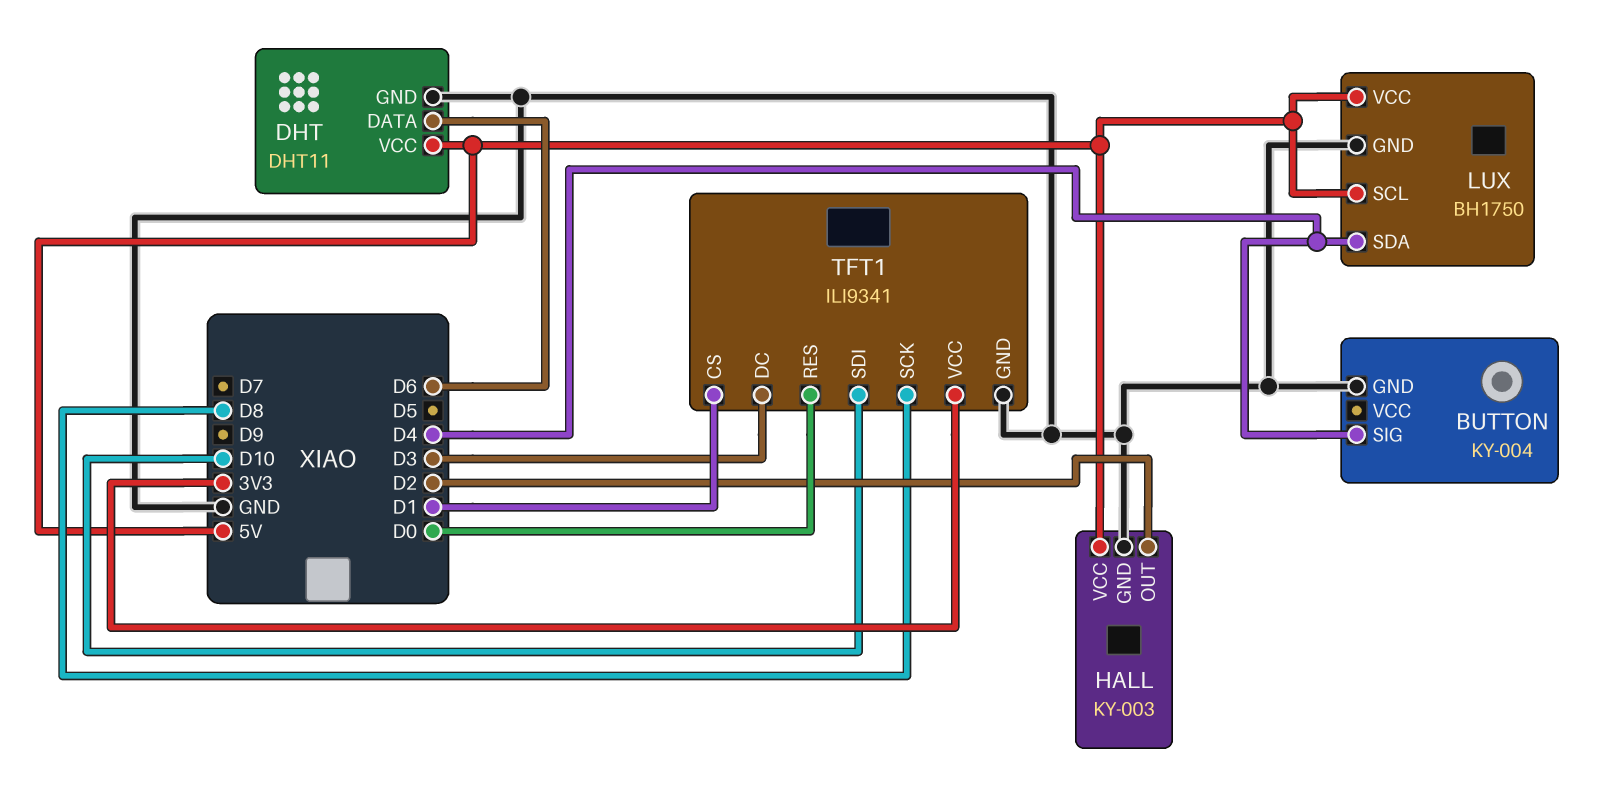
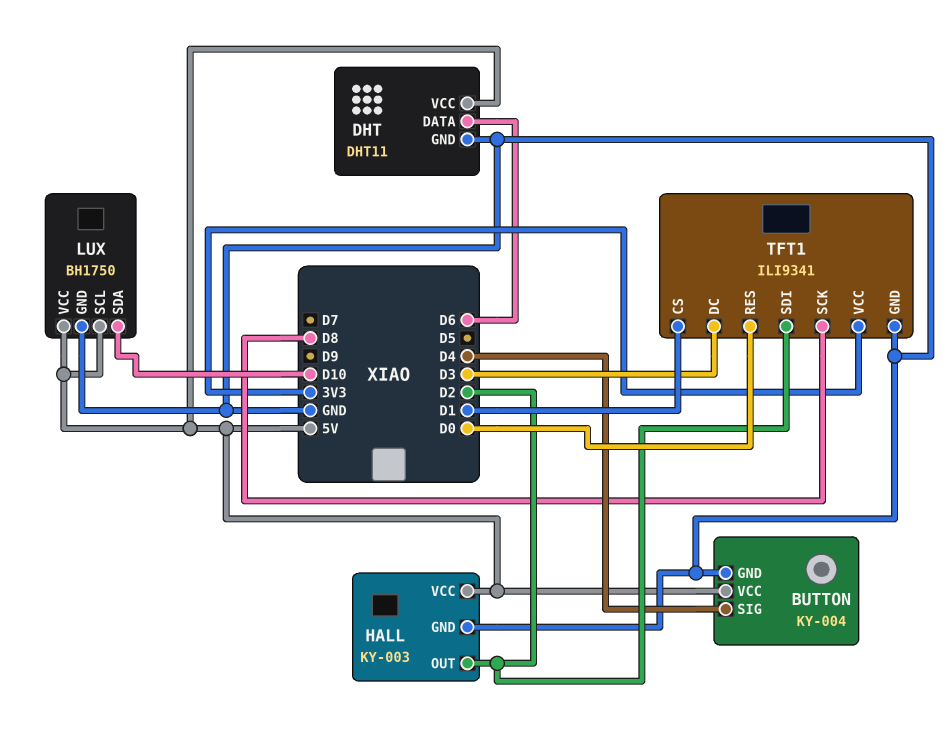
BUTTON pin VCC: none -> 5V
LUX pin SDA: D4 -> D10
TFT1 pin SDI: D10 -> D2

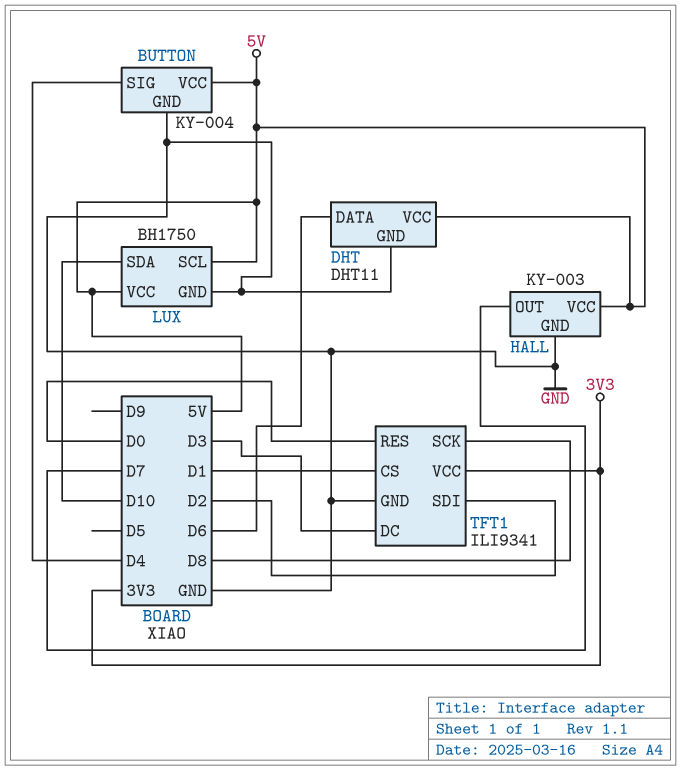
HALL pin OUT: D2 -> D7

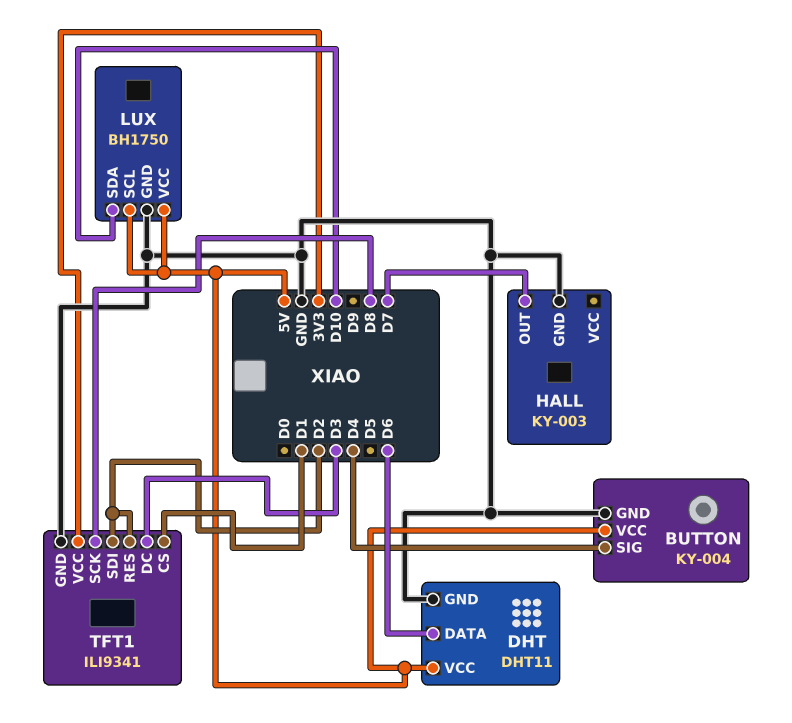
HALL pin VCC: 5V -> none
TFT1 pin RES: D0 -> D2

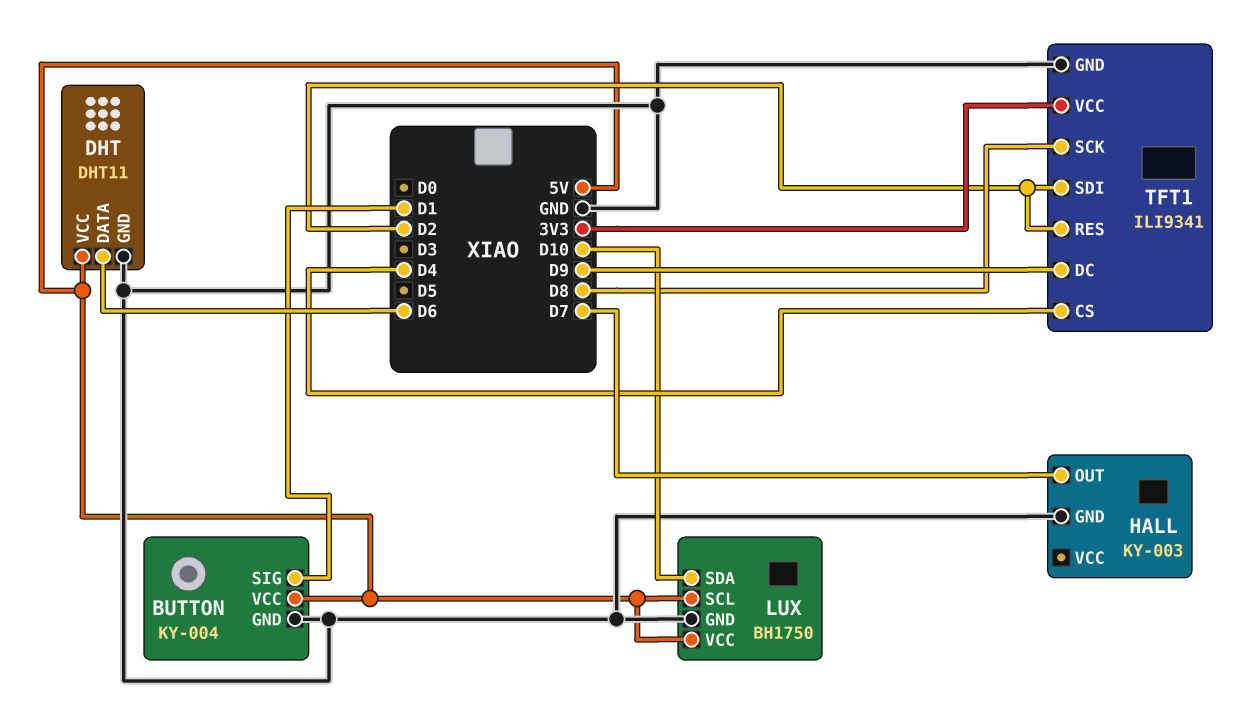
BUTTON pin SIG: D4 -> D1
TFT1 pin CS: D1 -> D4
TFT1 pin DC: D3 -> D9

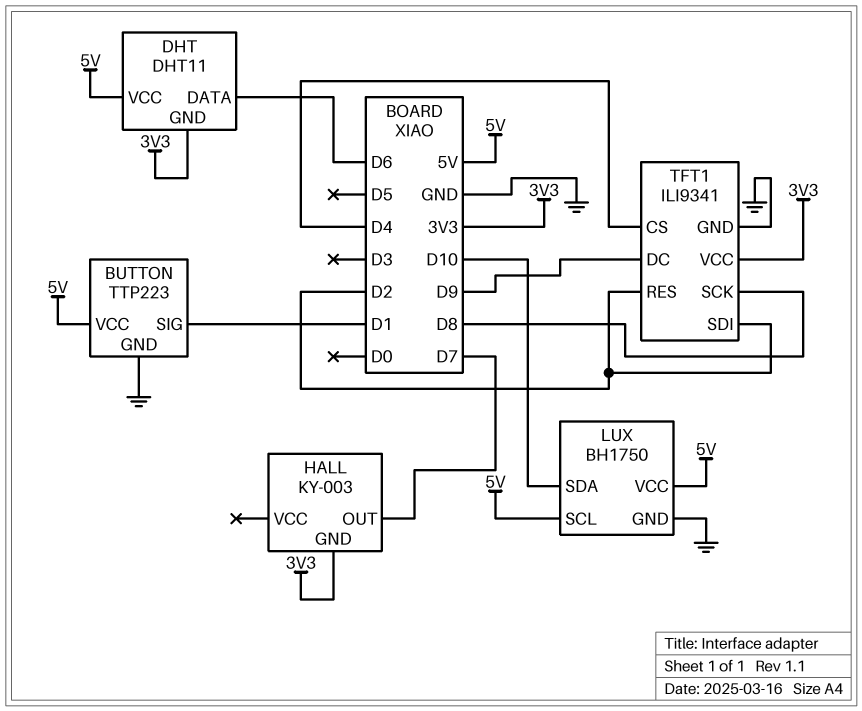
BUTTON: KY-004 -> TTP223
DHT pin GND: GND -> 3V3
HALL pin GND: GND -> 3V3

